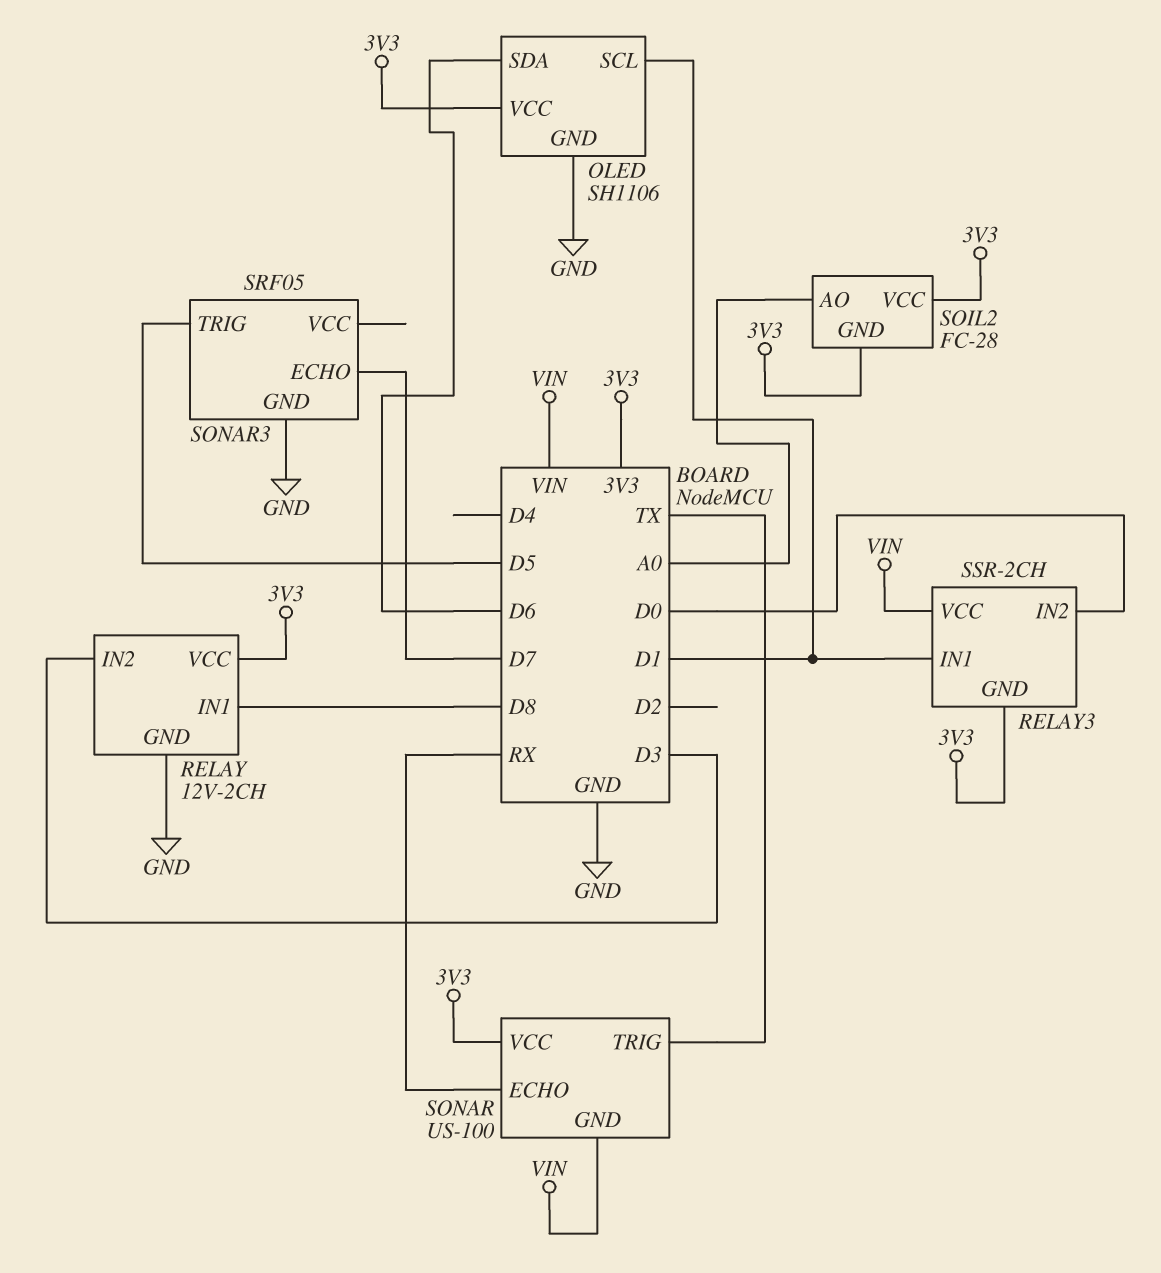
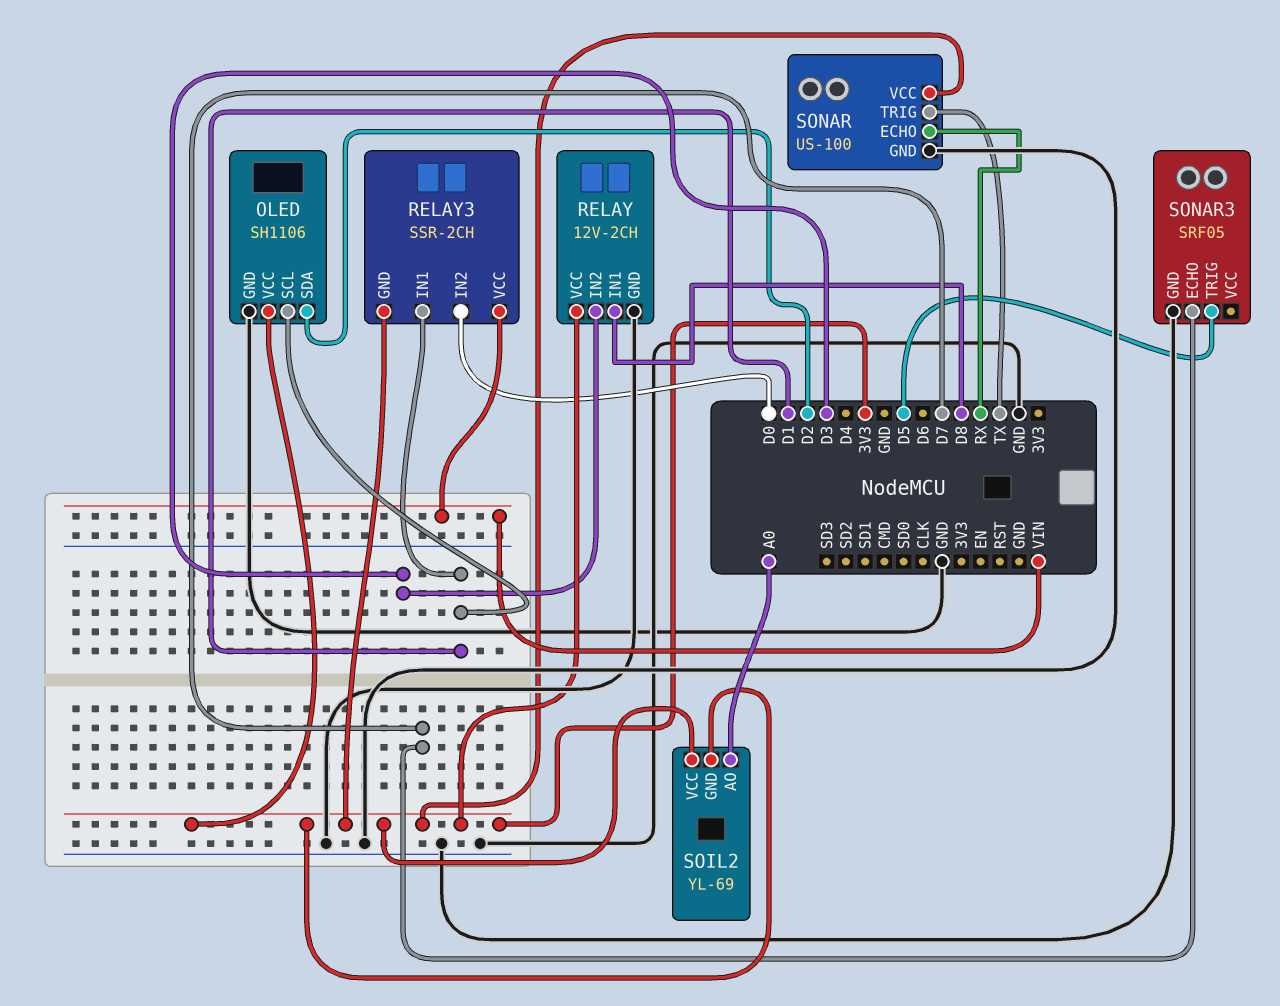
OLED pin SDA: D6 -> D2
SOIL2: FC-28 -> YL-69
SONAR pin GND: VIN -> GND

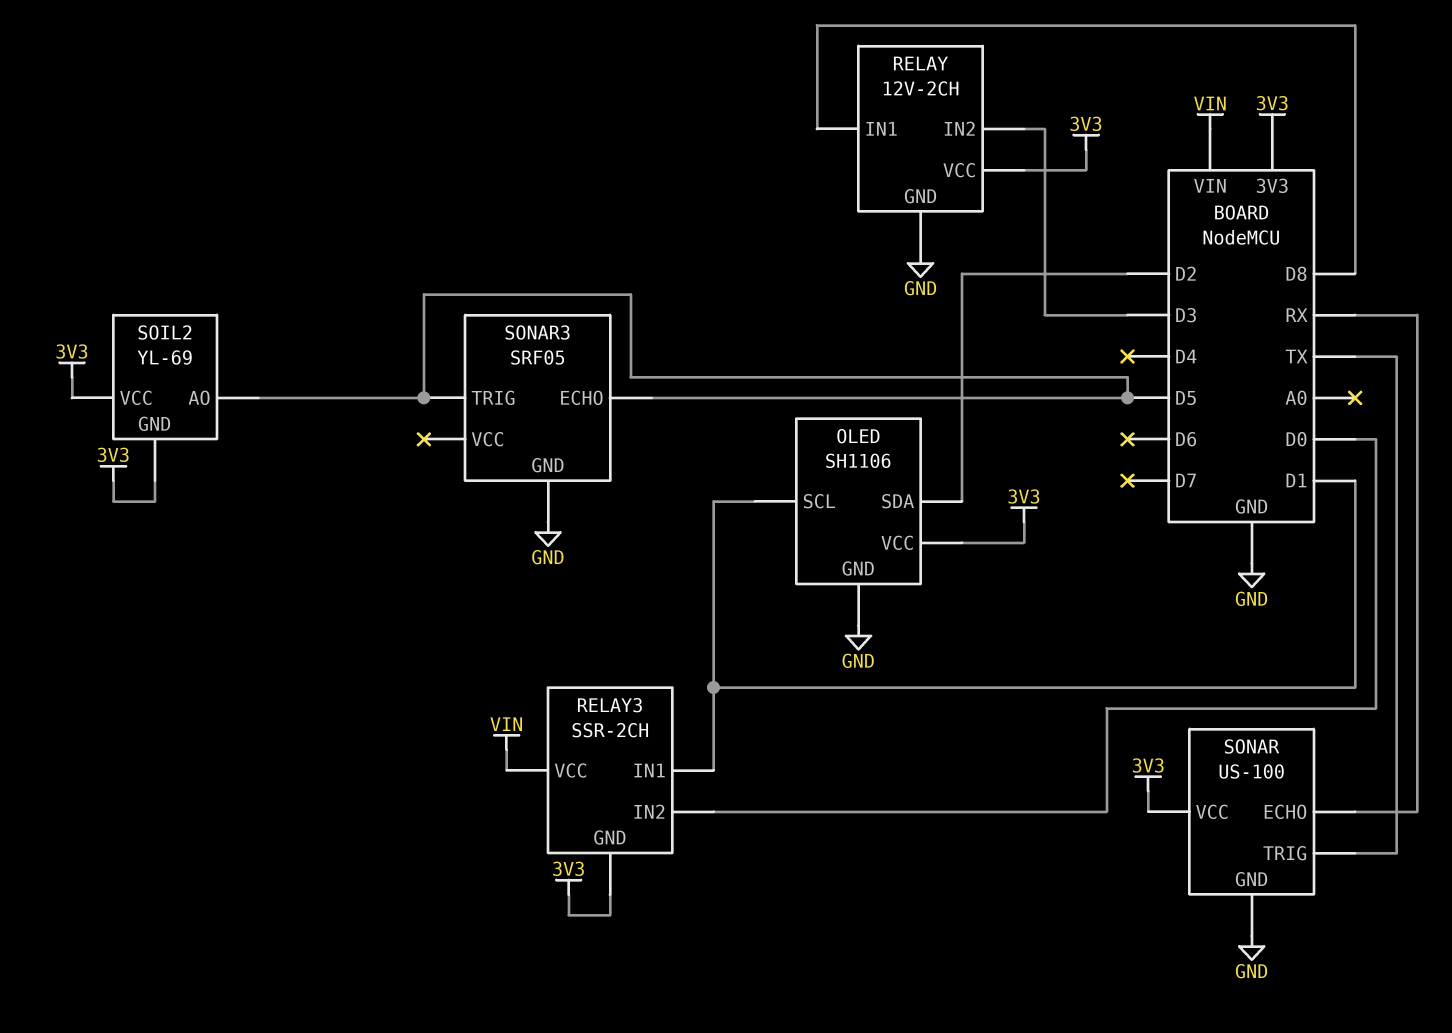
SOIL2 pin AO: A0 -> D5
SONAR3 pin ECHO: D7 -> D5

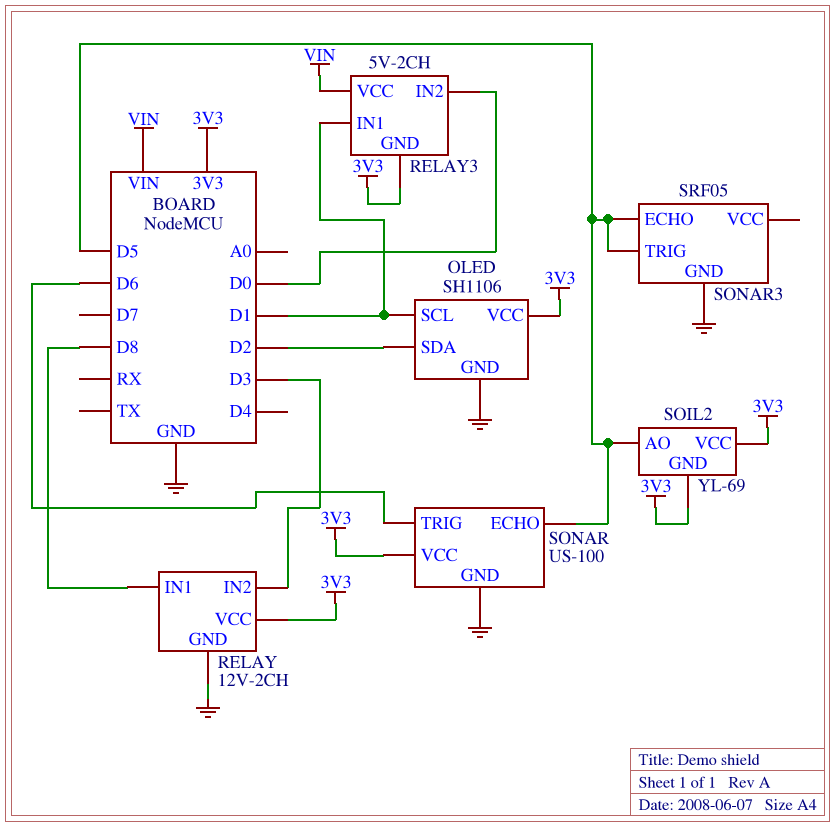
RELAY3: SSR-2CH -> 5V-2CH
SONAR pin ECHO: RX -> D5
SONAR pin TRIG: TX -> D6

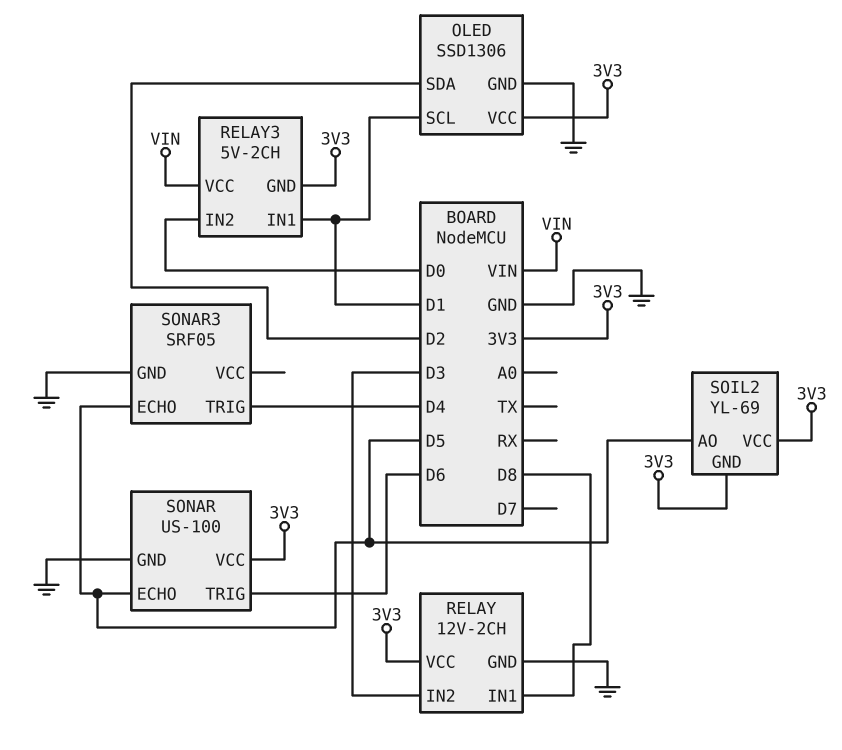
OLED: SH1106 -> SSD1306
SONAR3 pin TRIG: D5 -> D4

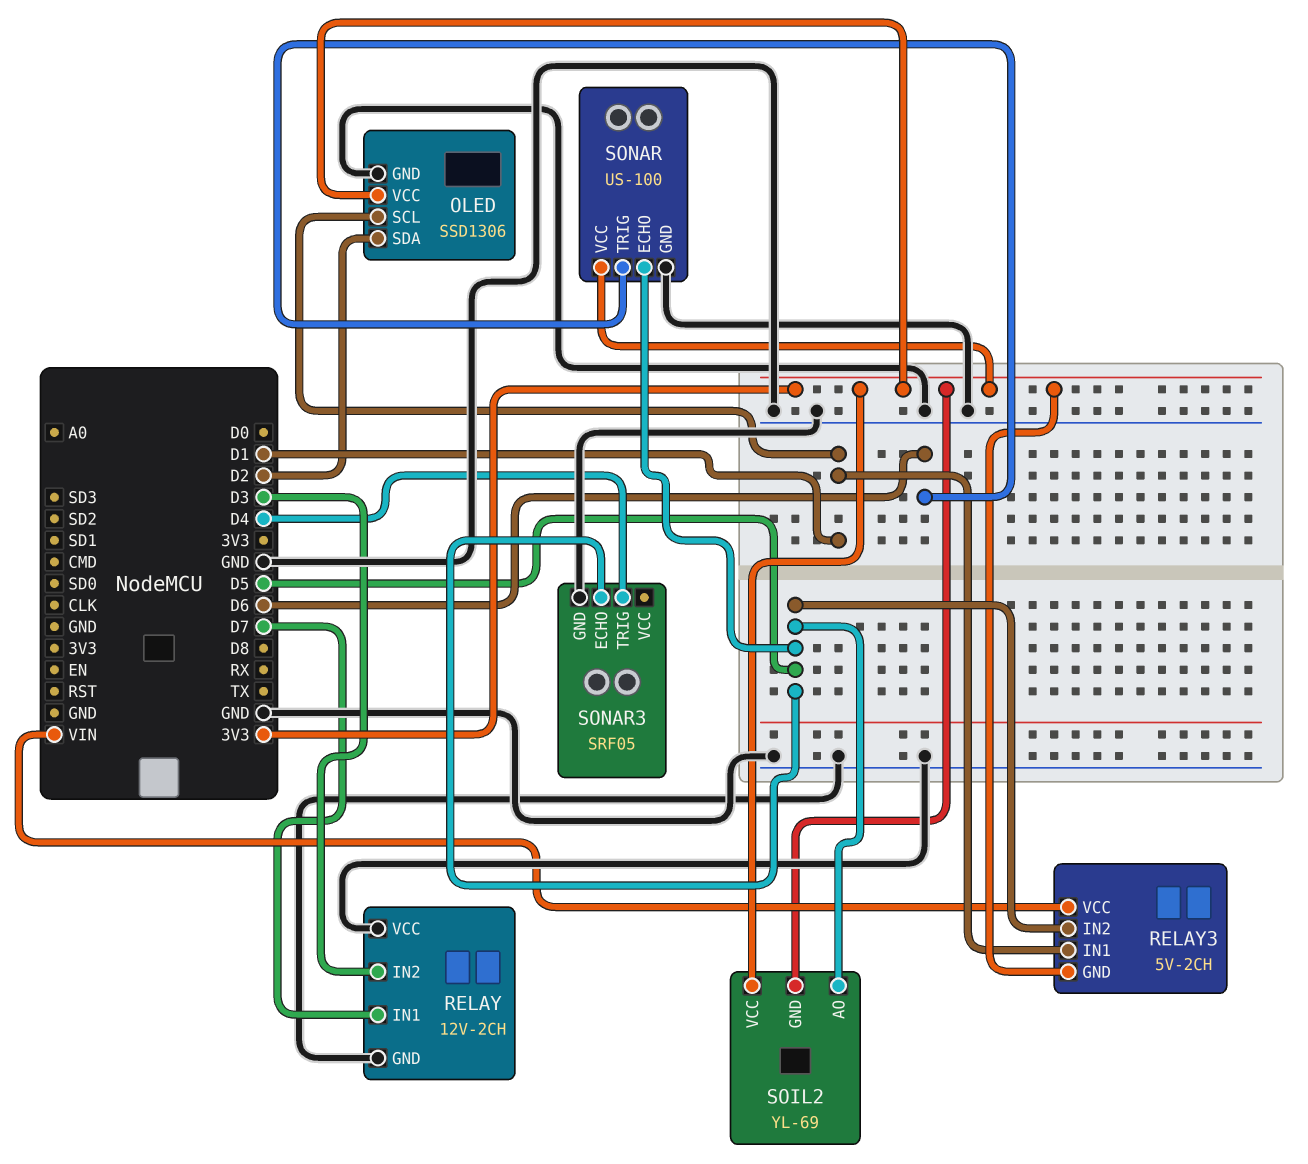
RELAY pin IN1: D8 -> D7
RELAY pin VCC: 3V3 -> GND
RELAY3 pin IN2: D0 -> D5

